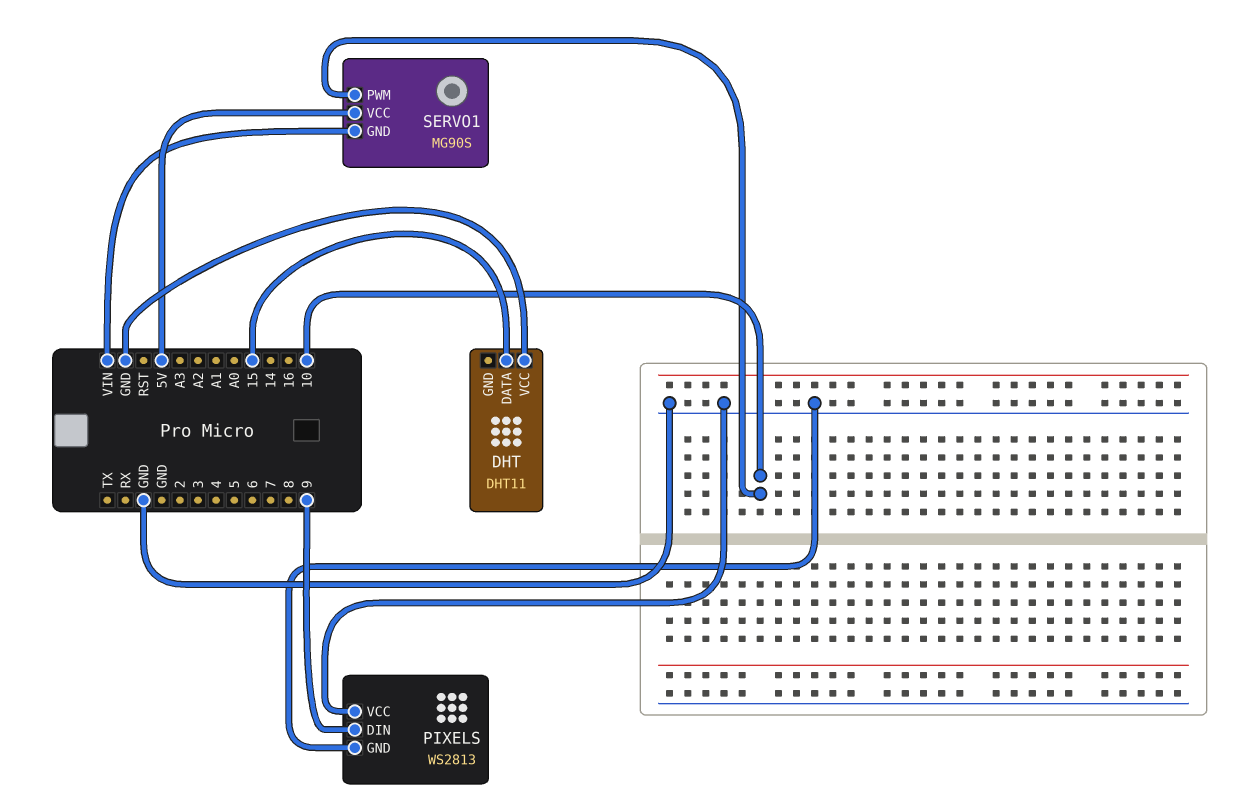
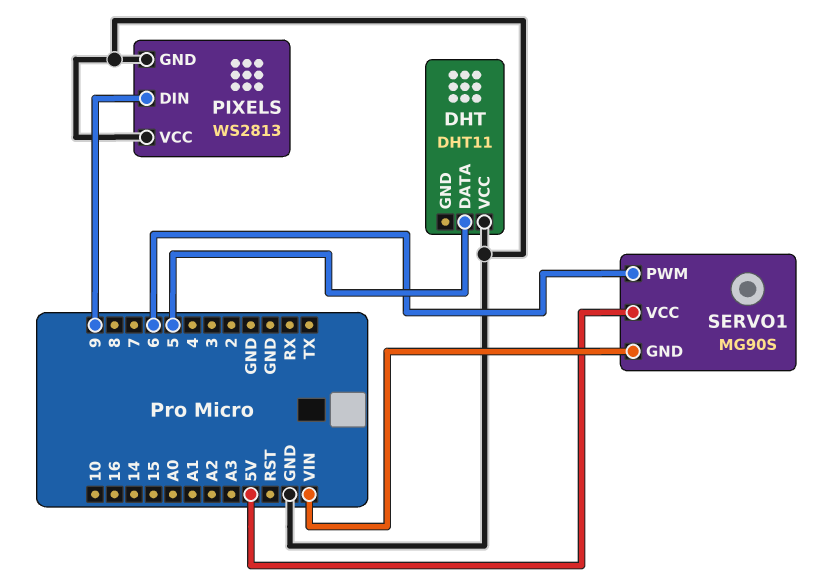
DHT pin DATA: 15 -> 5
SERVO1 pin PWM: 10 -> 6

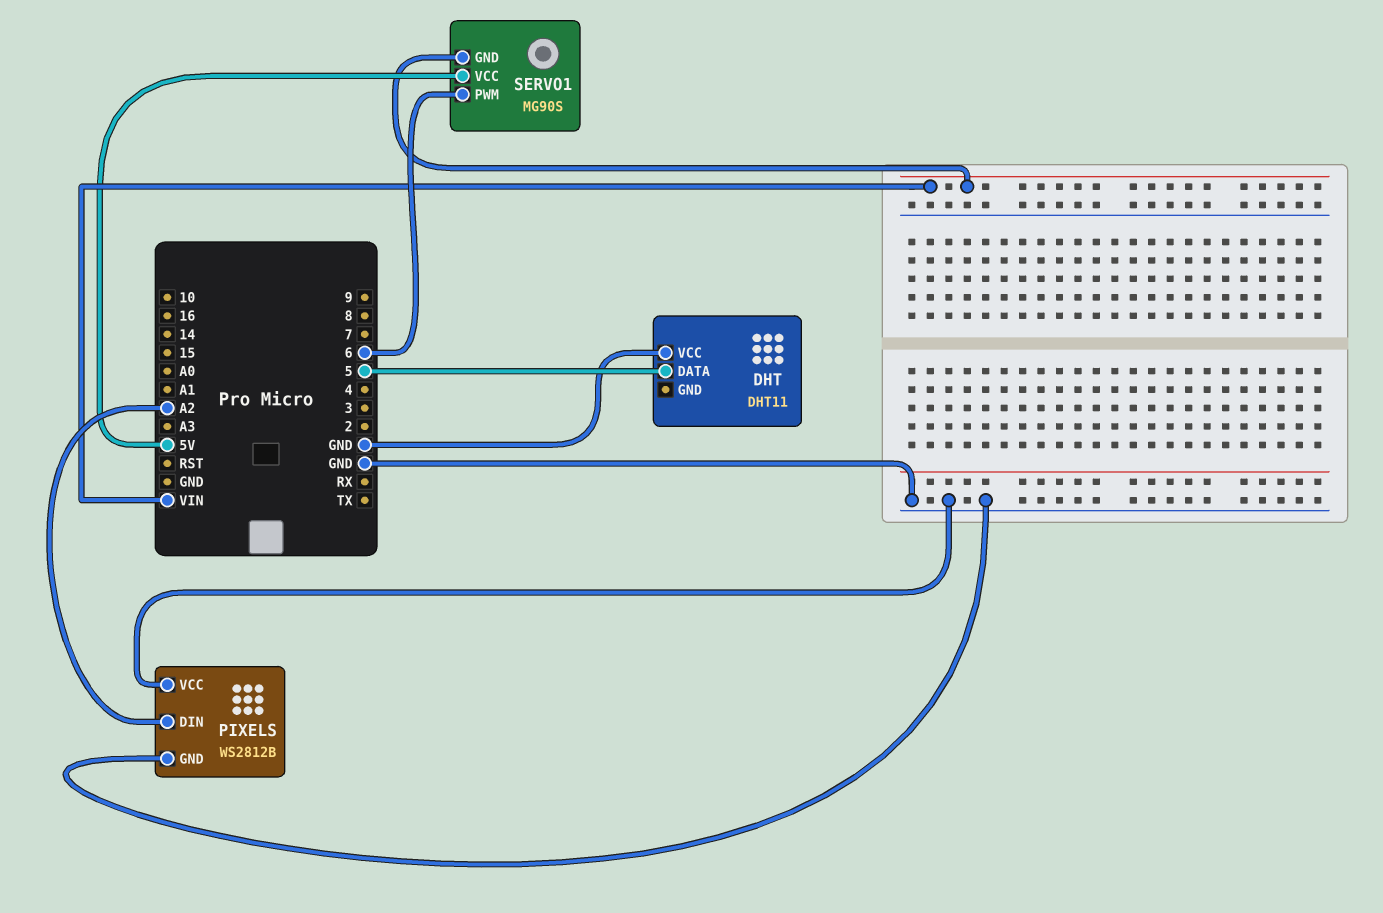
PIXELS: WS2813 -> WS2812B
PIXELS pin DIN: 9 -> A2

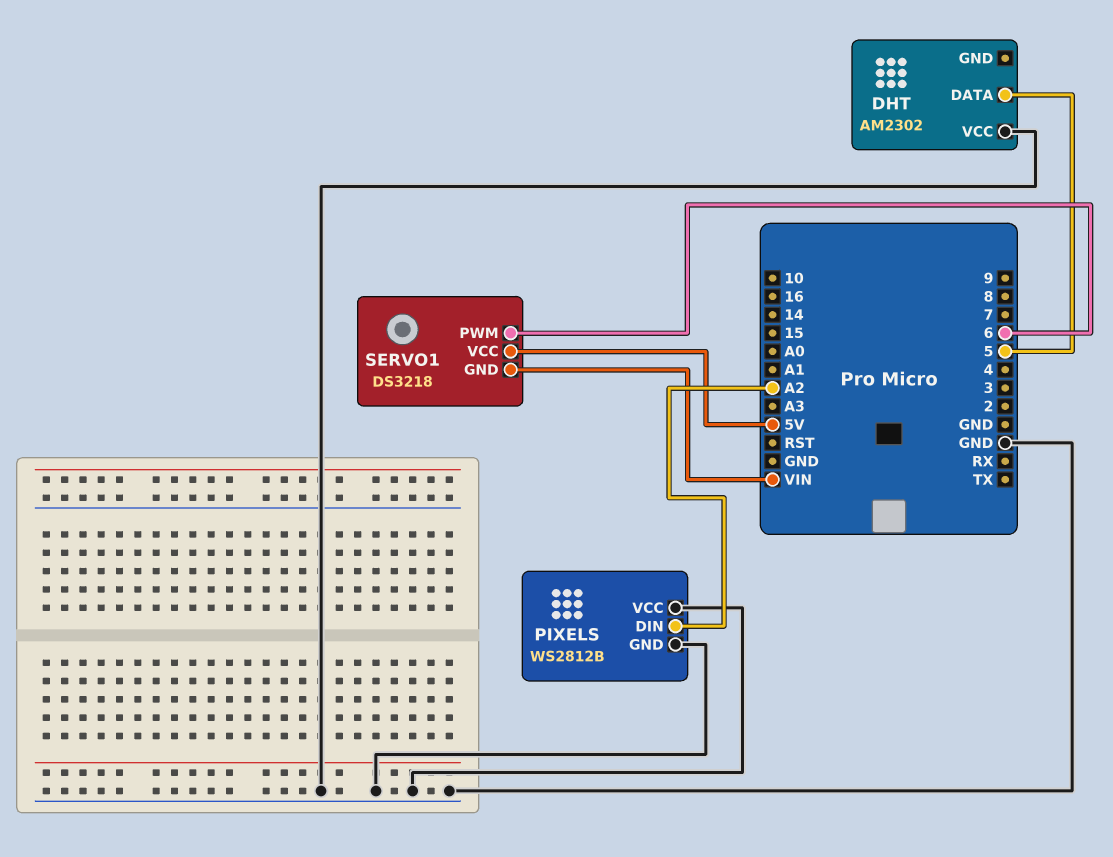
DHT: DHT11 -> AM2302
SERVO1: MG90S -> DS3218

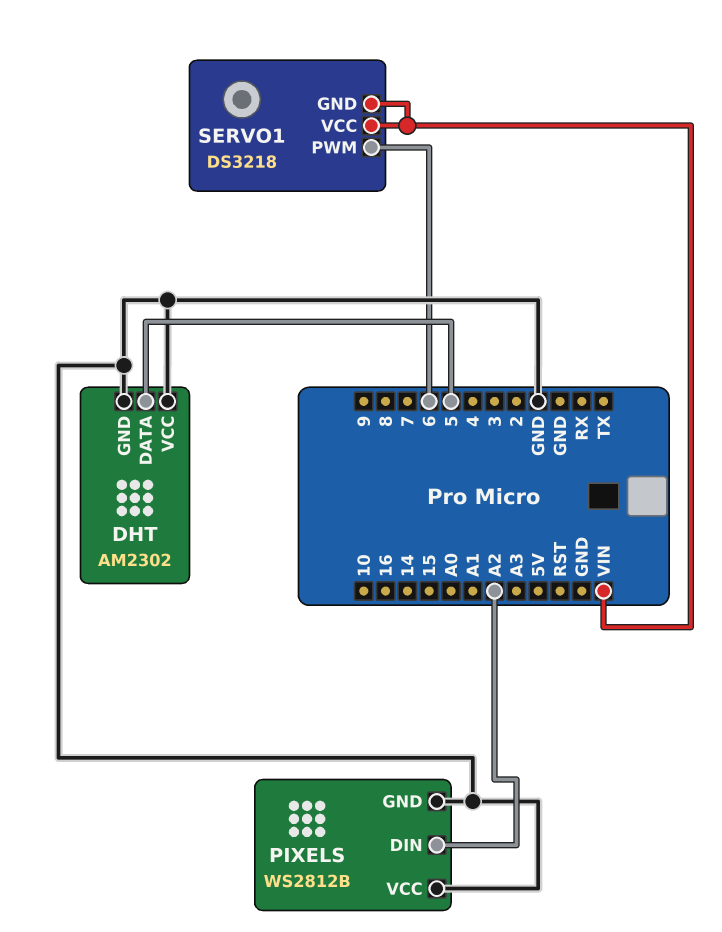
DHT pin GND: none -> GND
SERVO1 pin VCC: 5V -> VIN

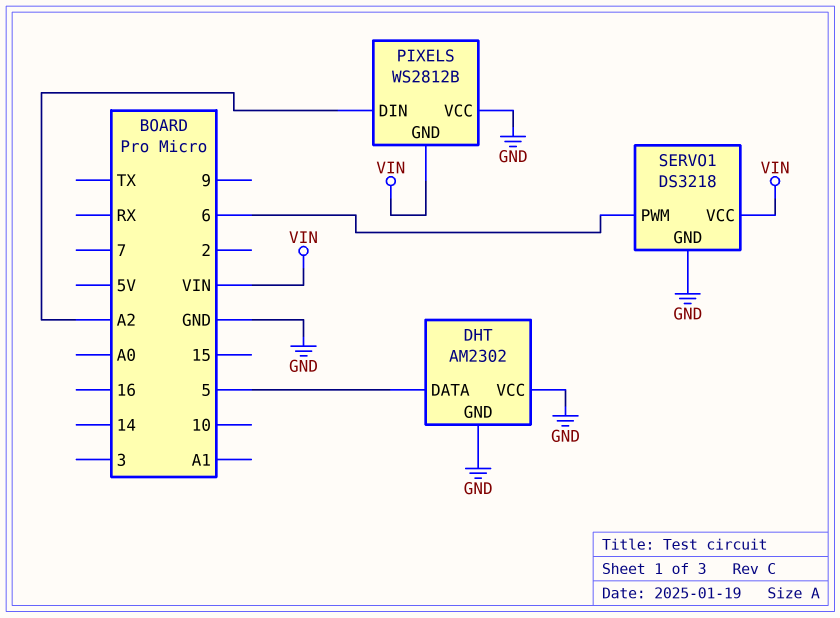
PIXELS pin GND: GND -> VIN
SERVO1 pin GND: VIN -> GND

